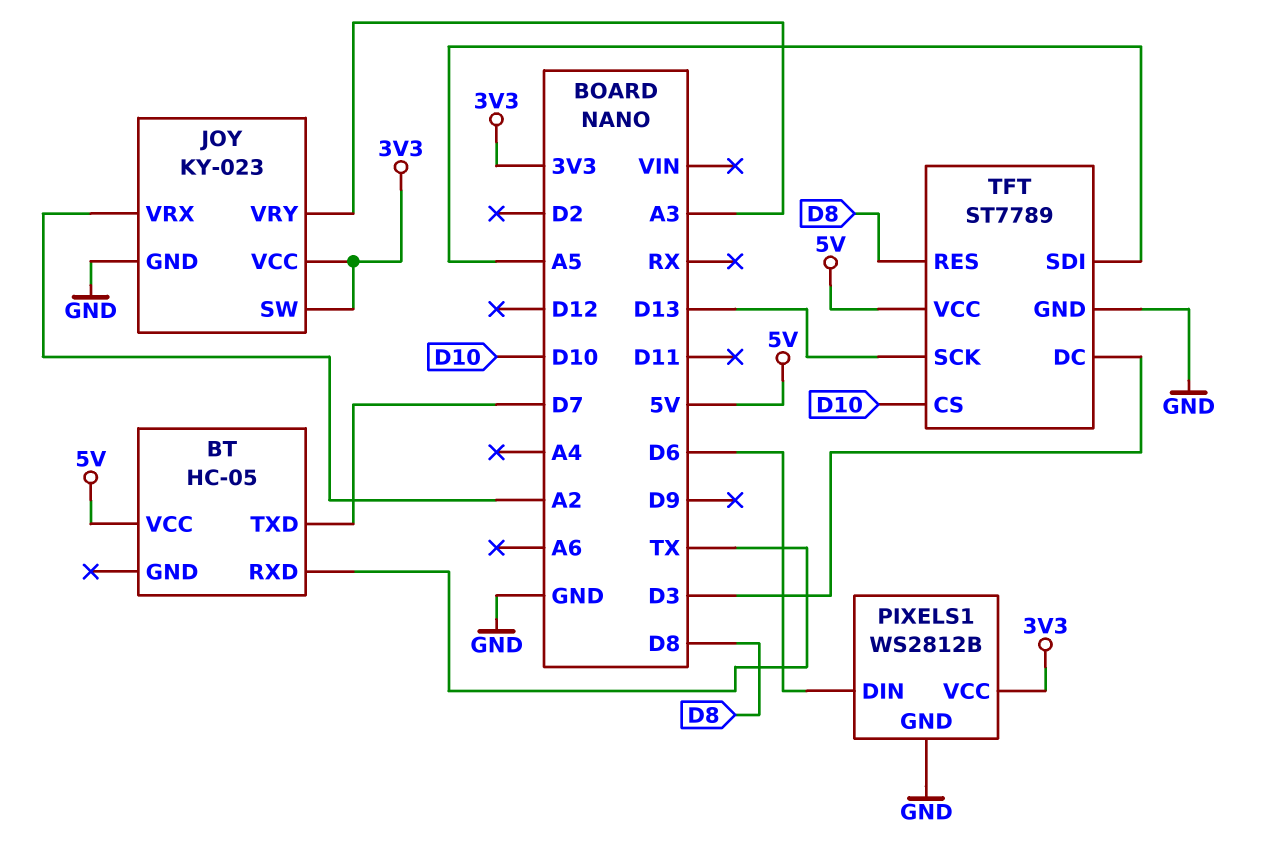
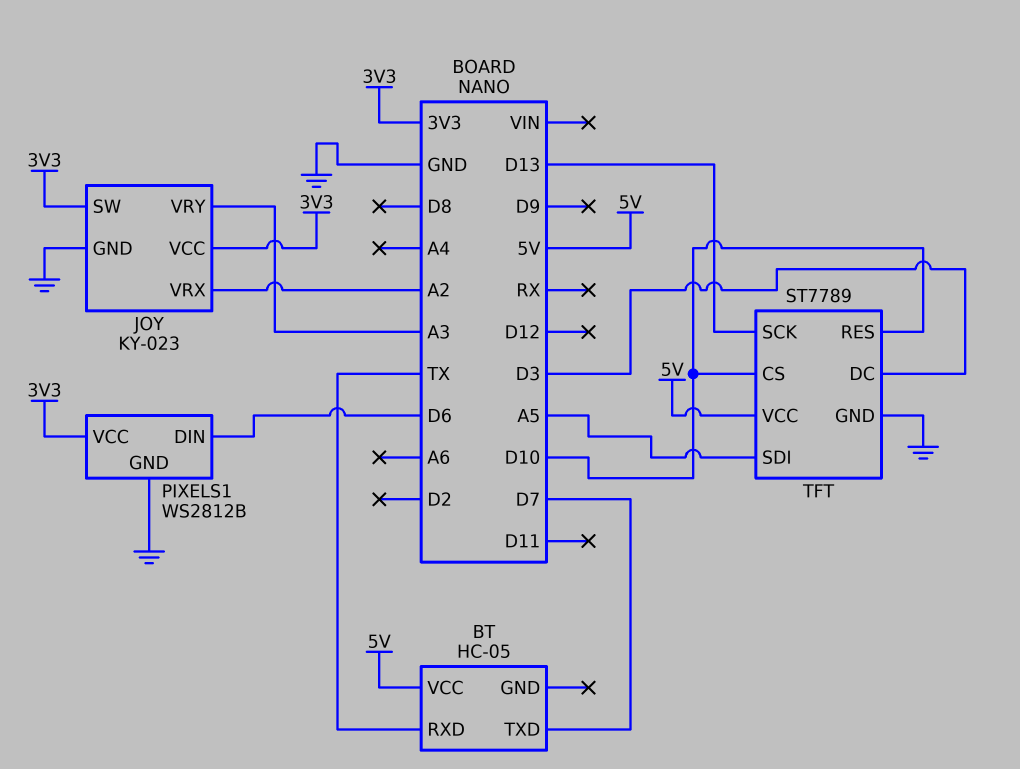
TFT pin RES: D8 -> D10

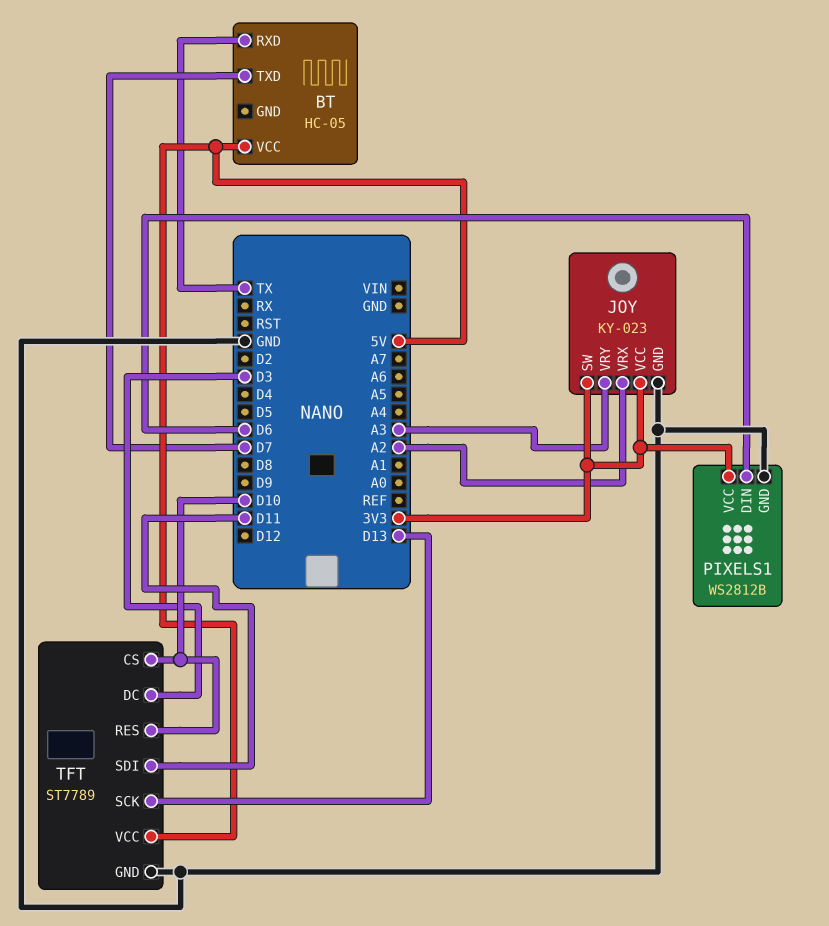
TFT pin SDI: A5 -> D11

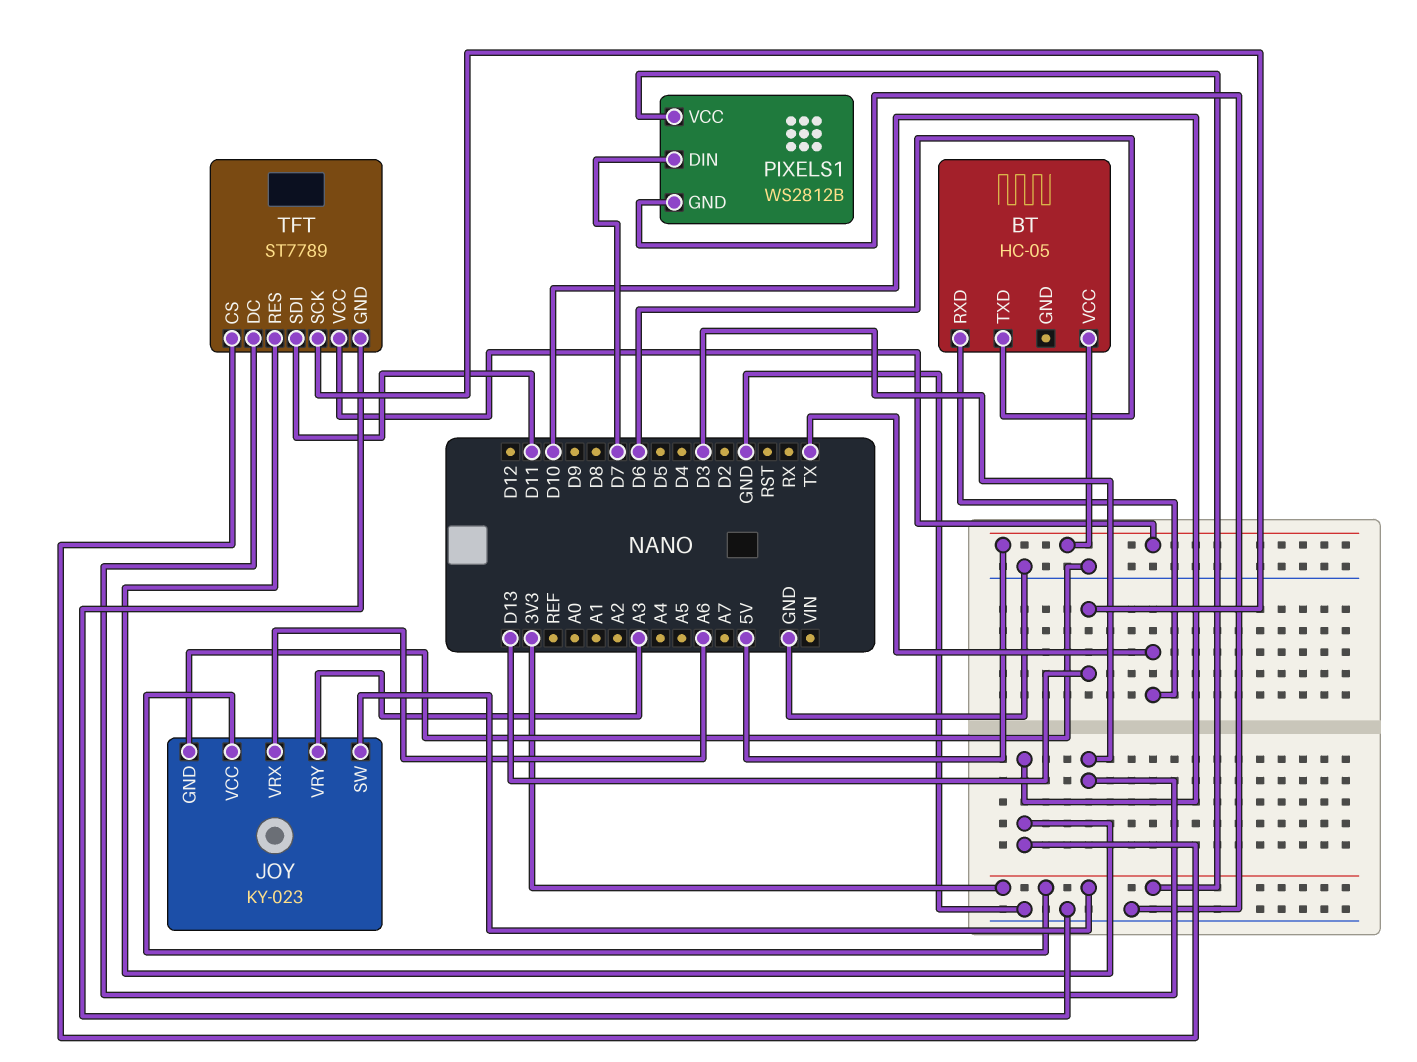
BT pin TXD: D7 -> D6
JOY pin VRX: A2 -> A6
PIXELS1 pin DIN: D6 -> D7

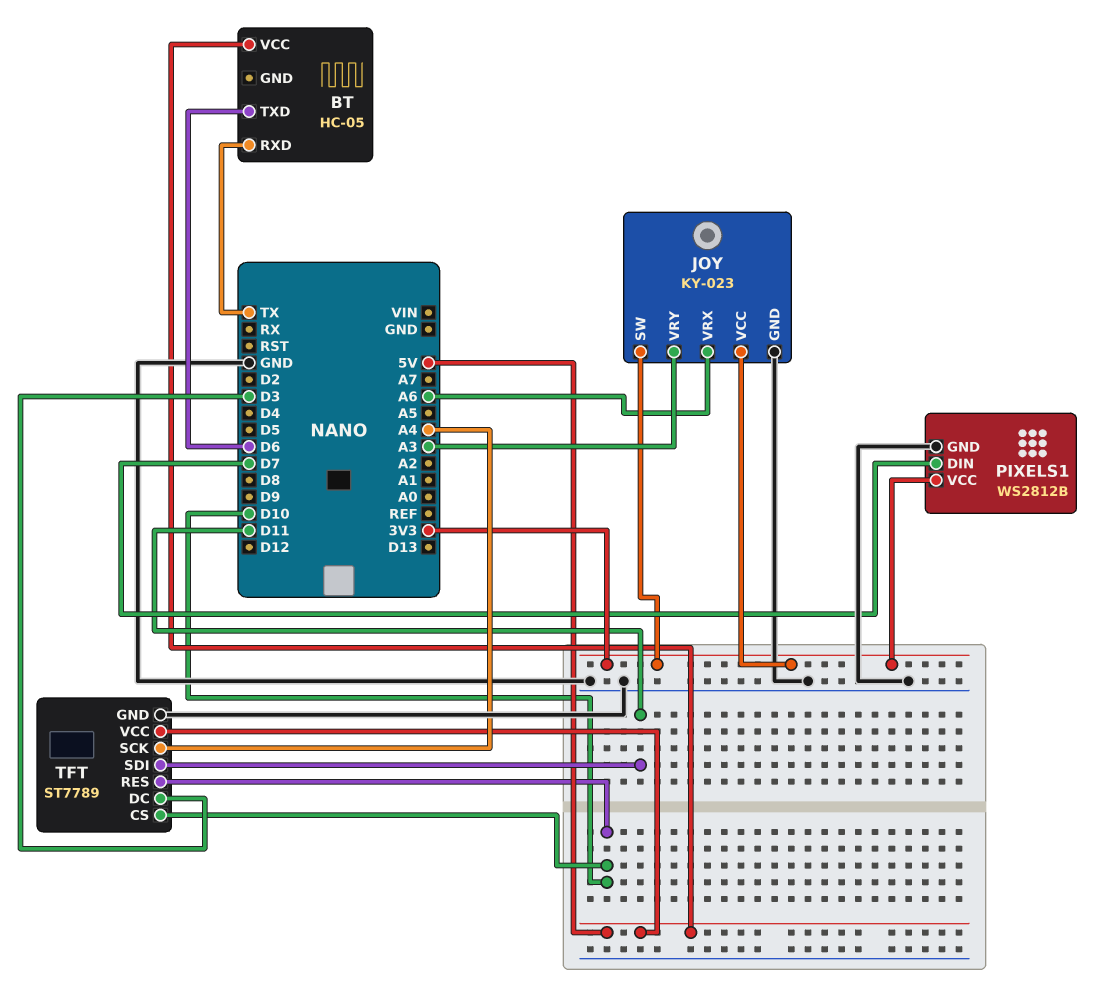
TFT pin SCK: D13 -> A4

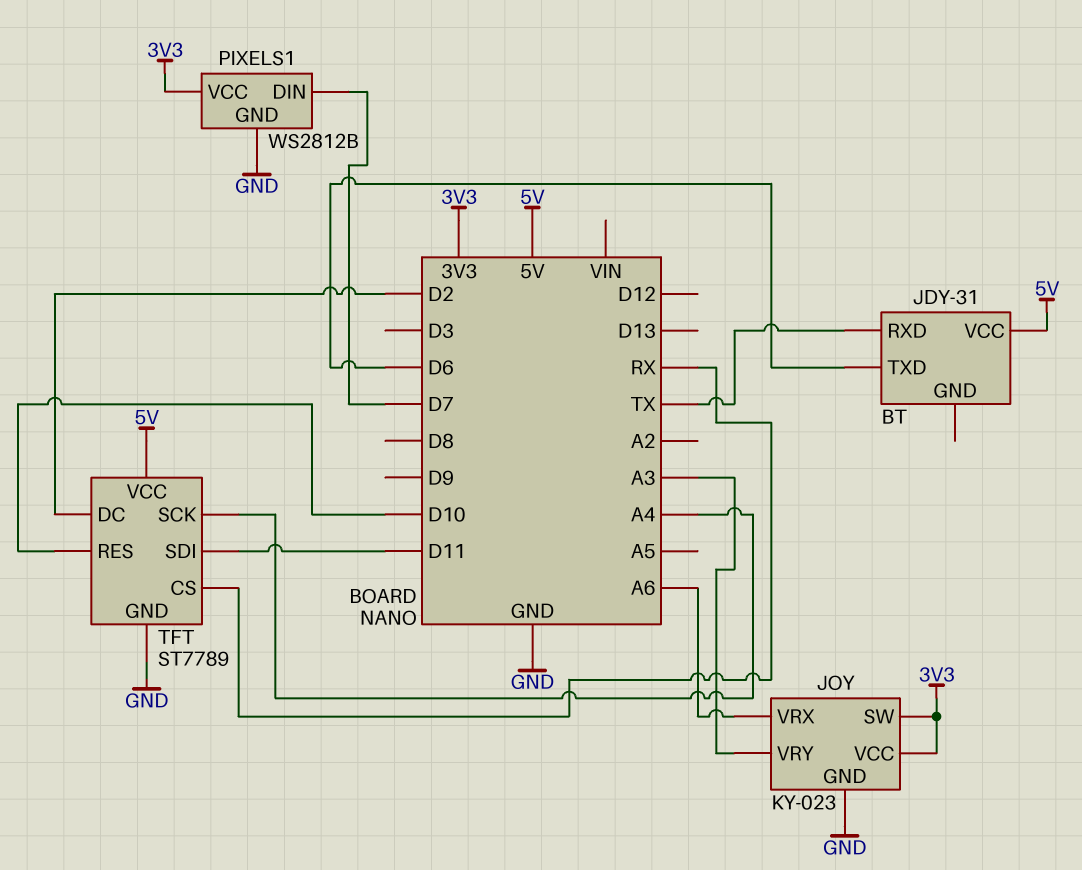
BT: HC-05 -> JDY-31
TFT pin CS: D10 -> RX
TFT pin DC: D3 -> D2

